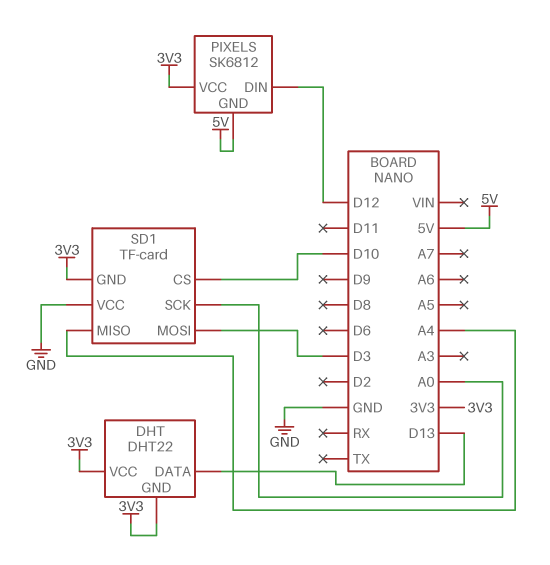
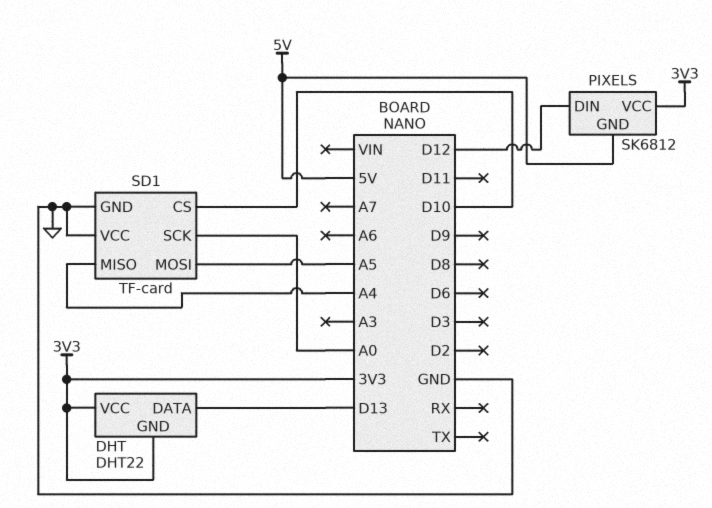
SD1 pin GND: 3V3 -> GND
SD1 pin MOSI: D3 -> A5

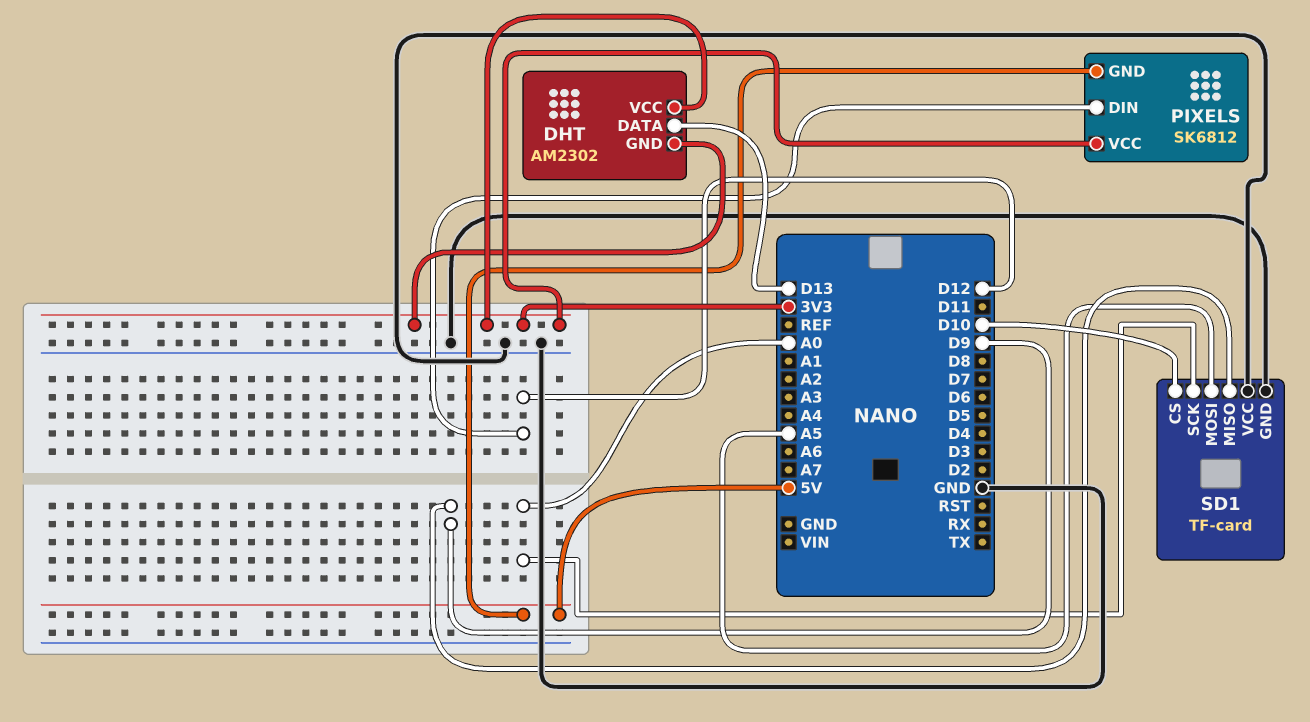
DHT: DHT22 -> AM2302
SD1 pin MISO: A4 -> D9

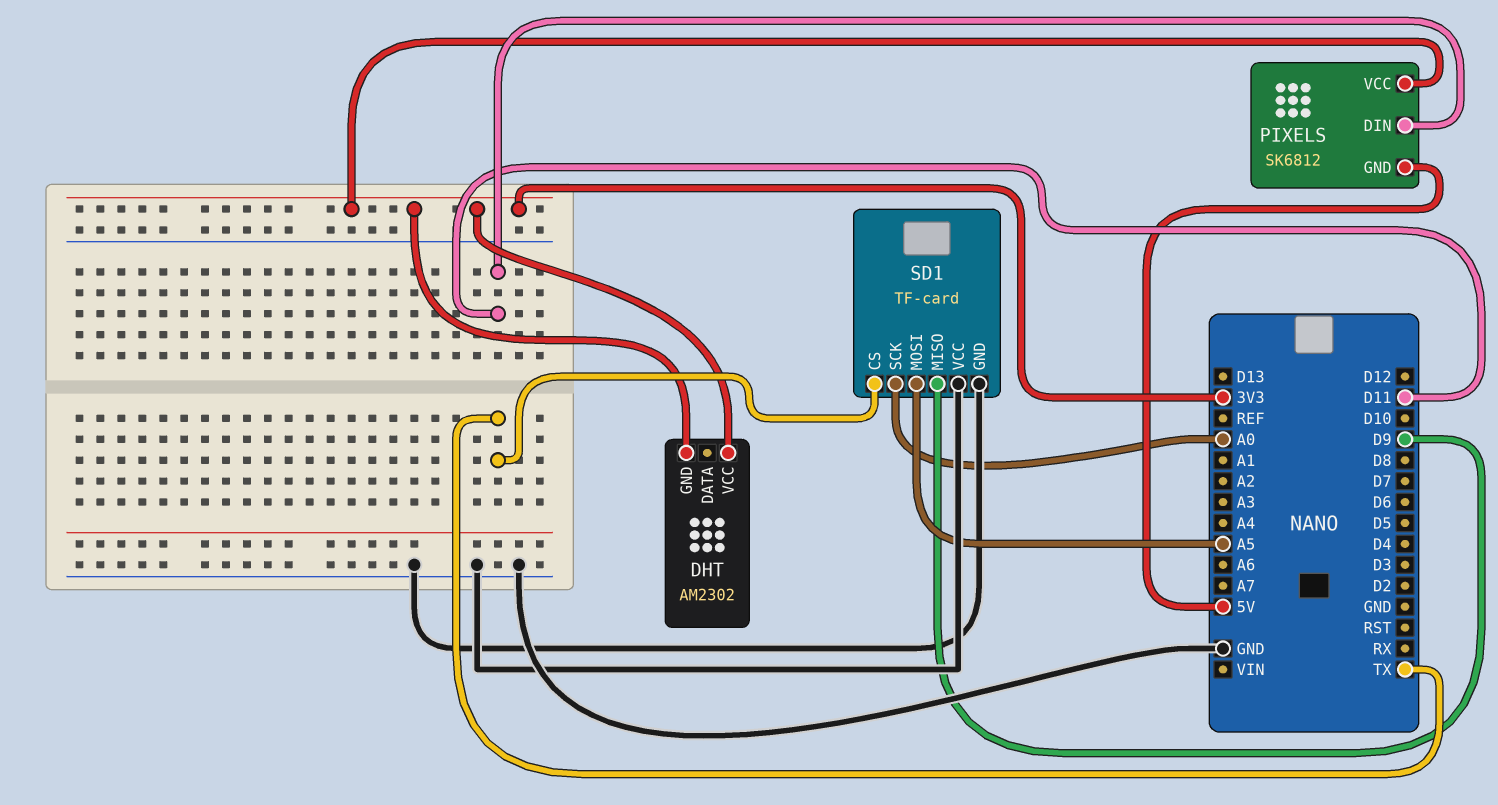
DHT pin DATA: D13 -> none
PIXELS pin DIN: D12 -> D11
SD1 pin CS: D10 -> TX

